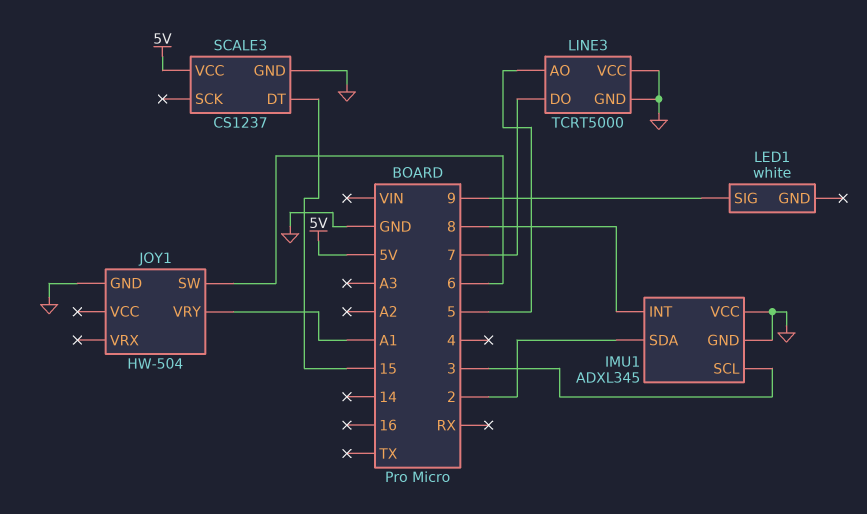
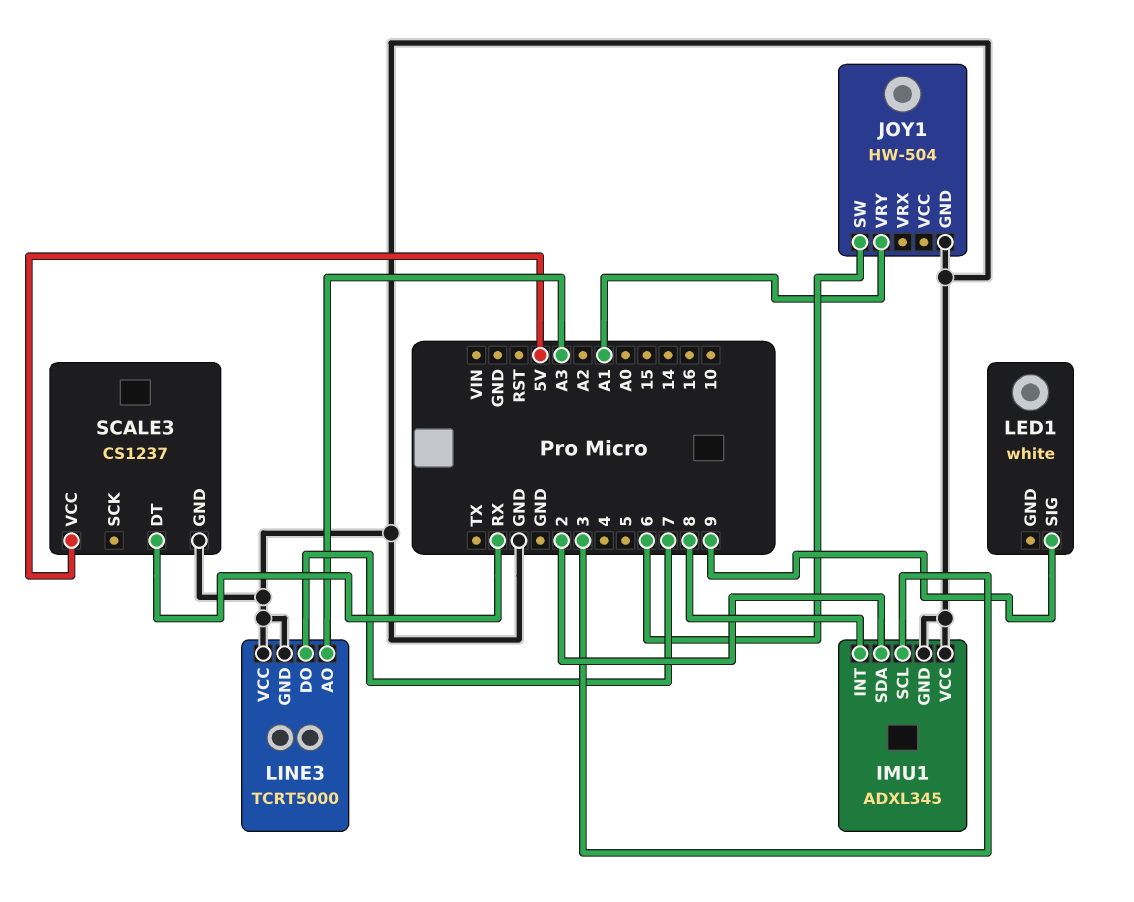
LINE3 pin AO: 5 -> A3
SCALE3 pin DT: 15 -> RX

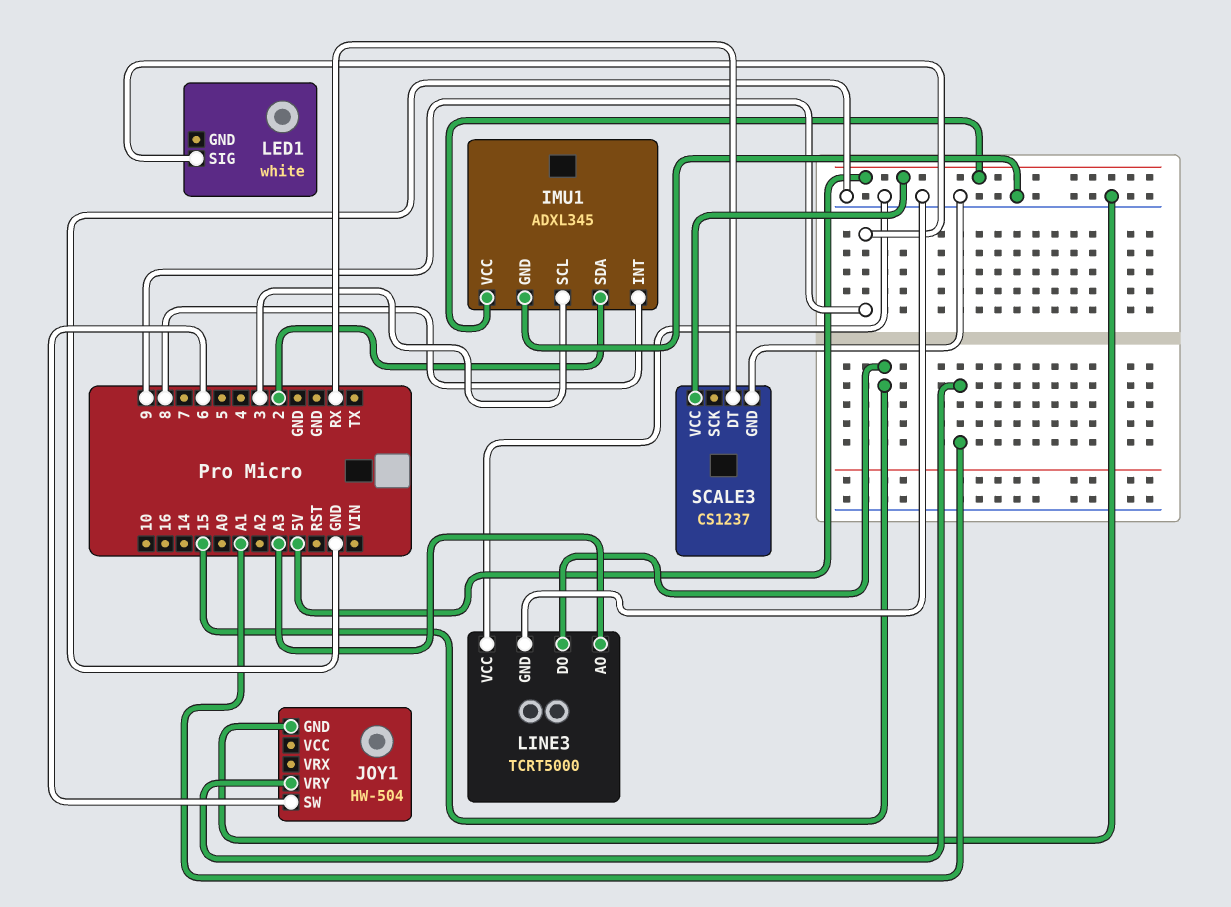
IMU1 pin VCC: GND -> 5V
LINE3 pin DO: 7 -> 15

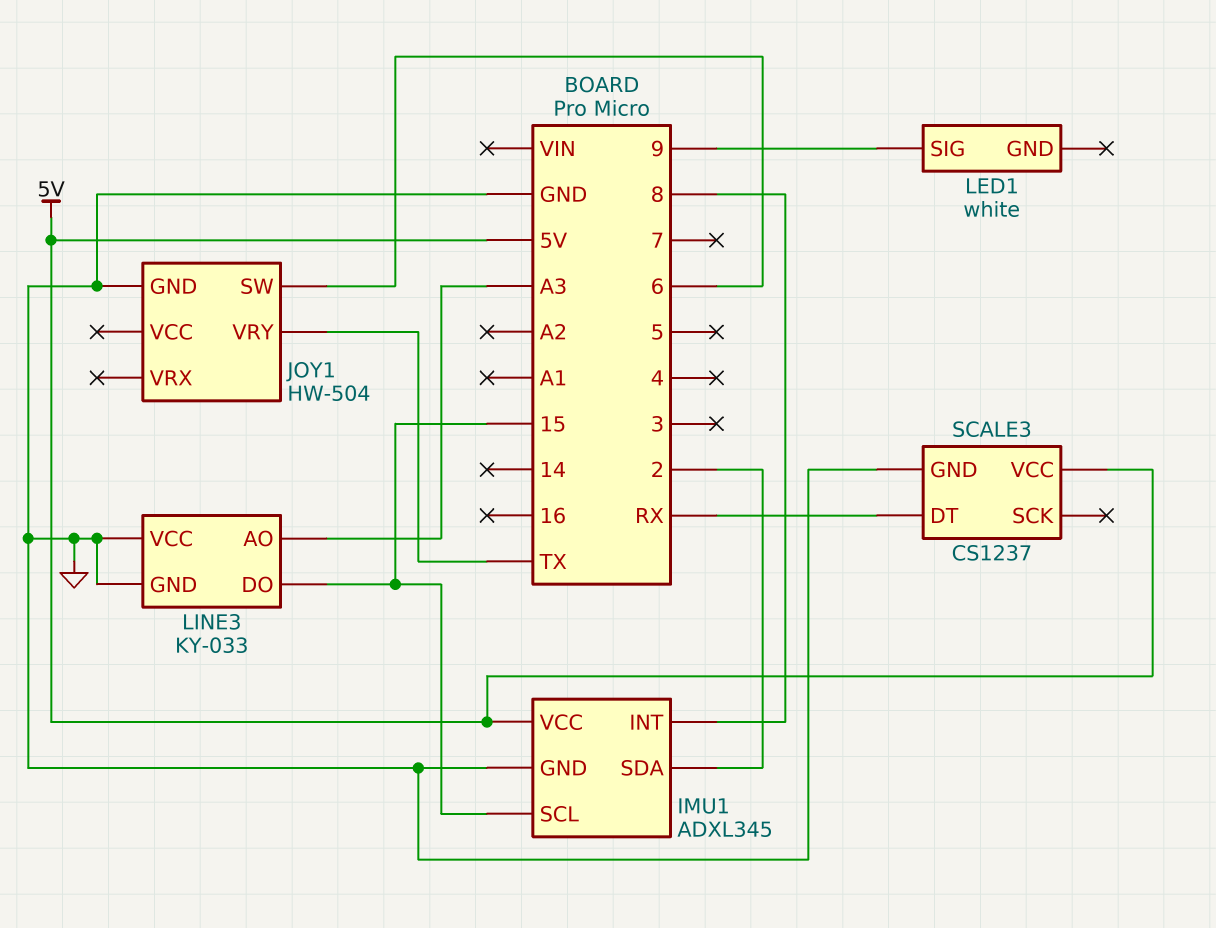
IMU1 pin SCL: 3 -> 15
JOY1 pin VRY: A1 -> TX
LINE3: TCRT5000 -> KY-033

